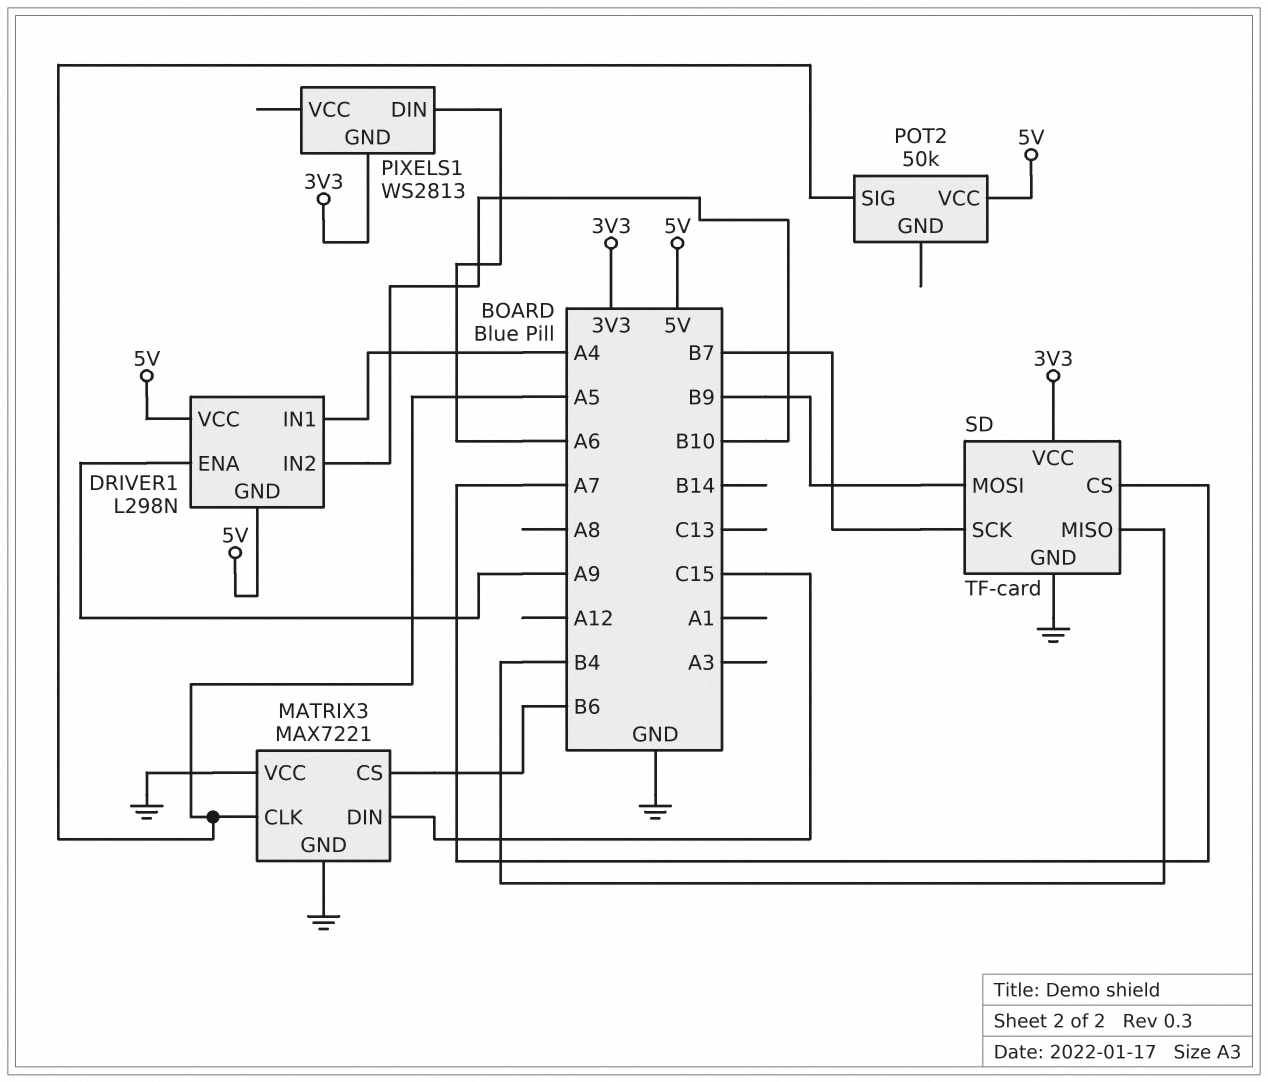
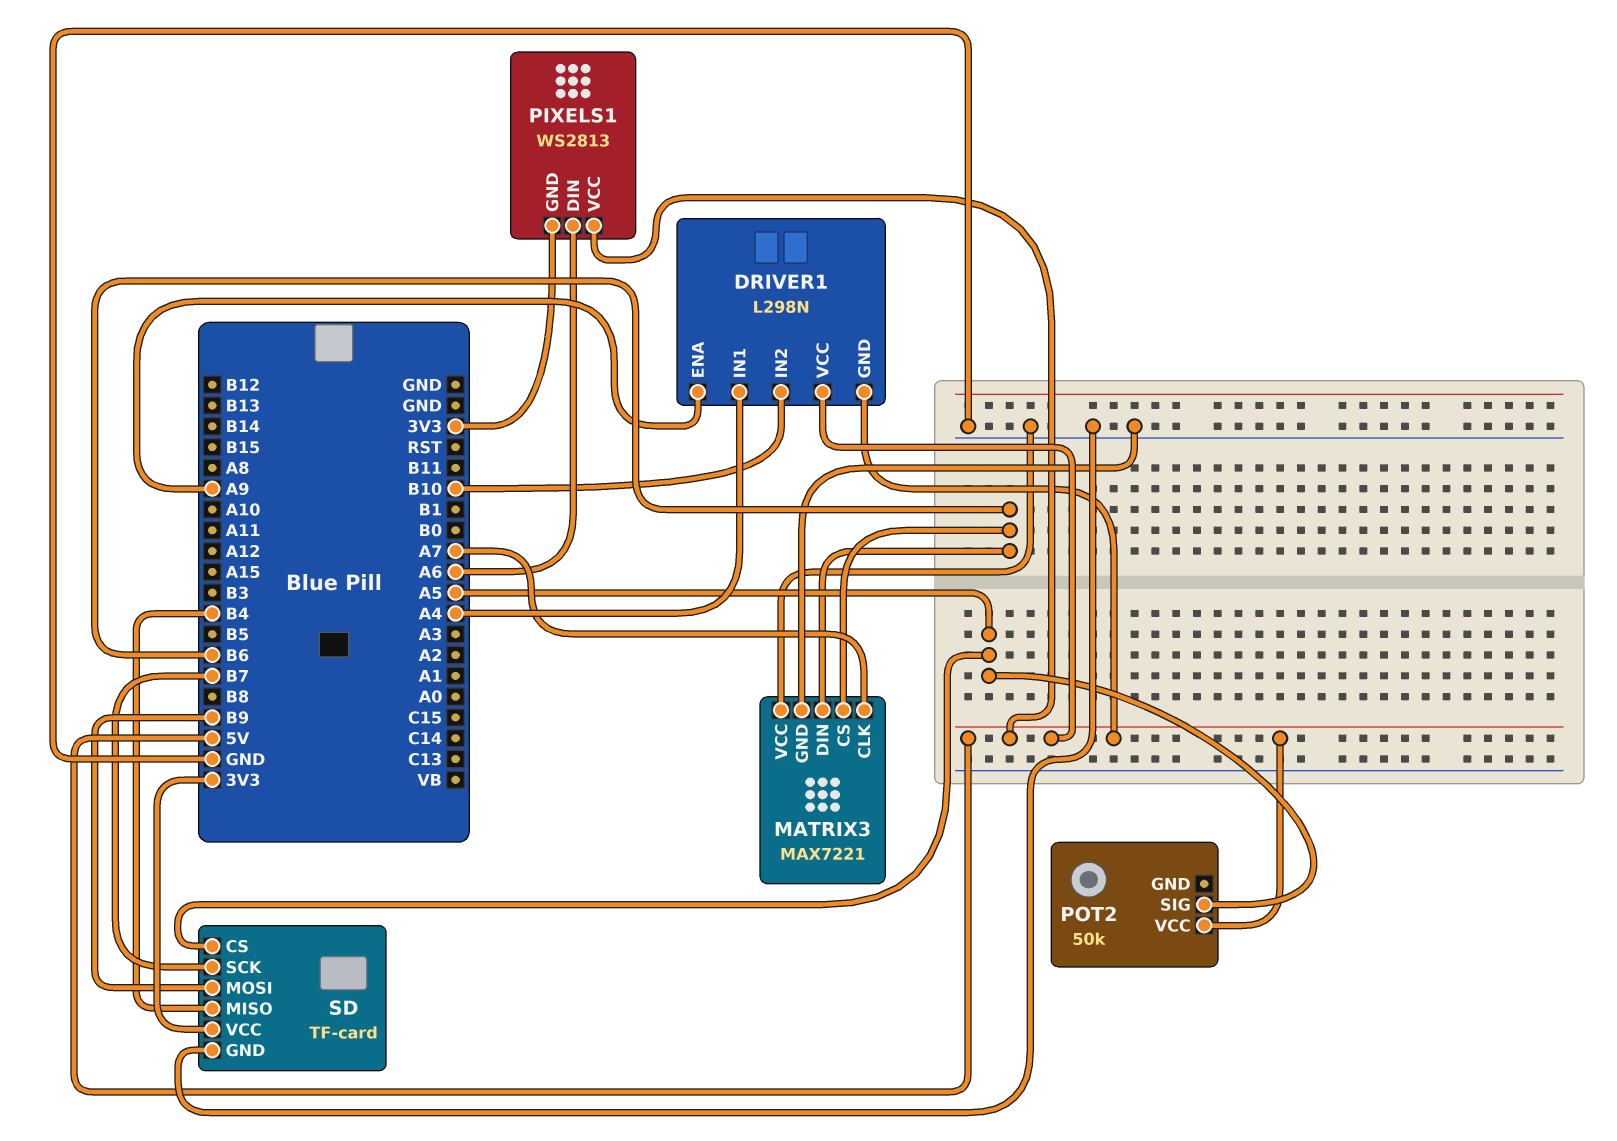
MATRIX3 pin CLK: A5 -> A7
MATRIX3 pin DIN: C15 -> B6
PIXELS1 pin VCC: none -> 5V
SD pin CS: A7 -> A5

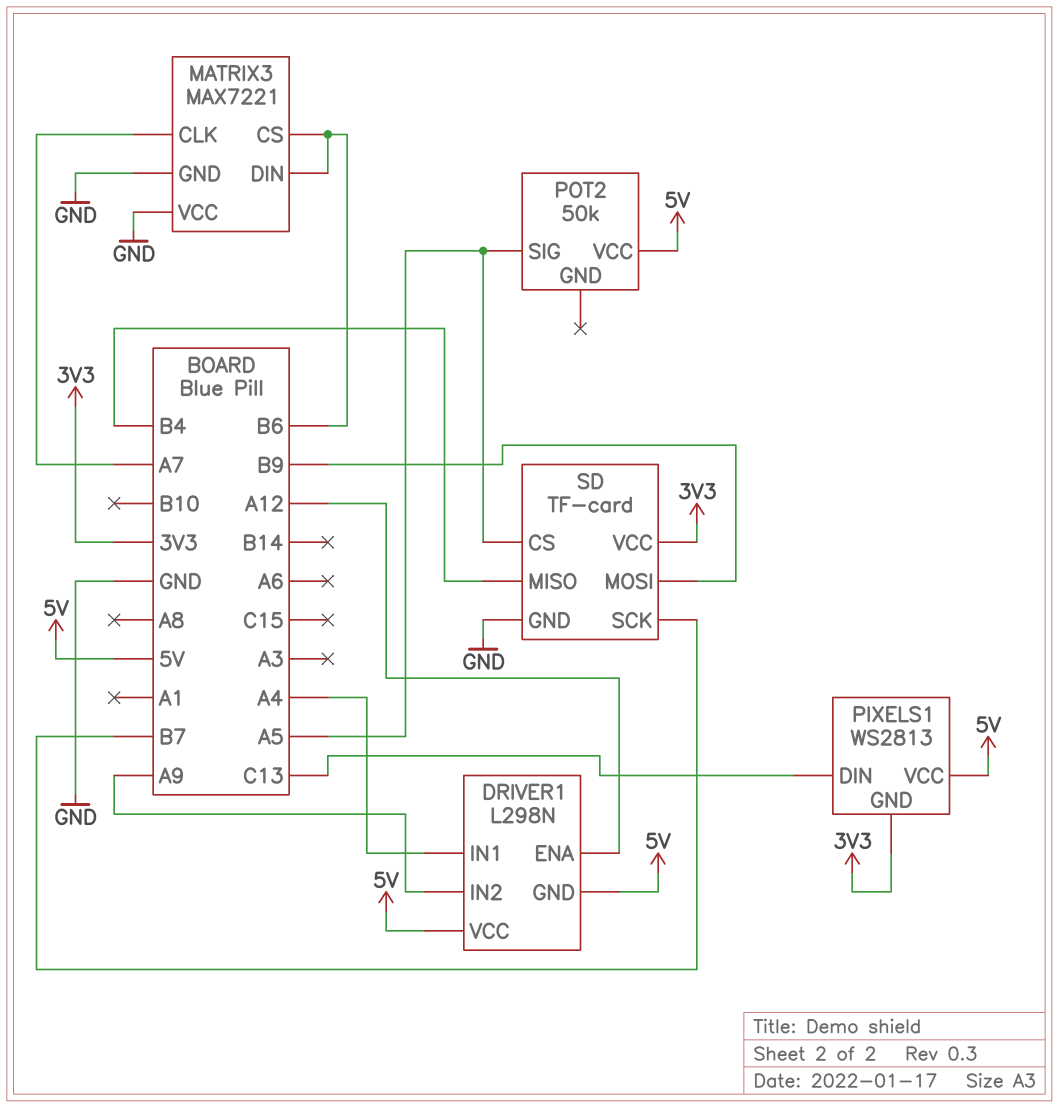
DRIVER1 pin ENA: A9 -> A12
DRIVER1 pin IN2: B10 -> A9
PIXELS1 pin DIN: A6 -> C13

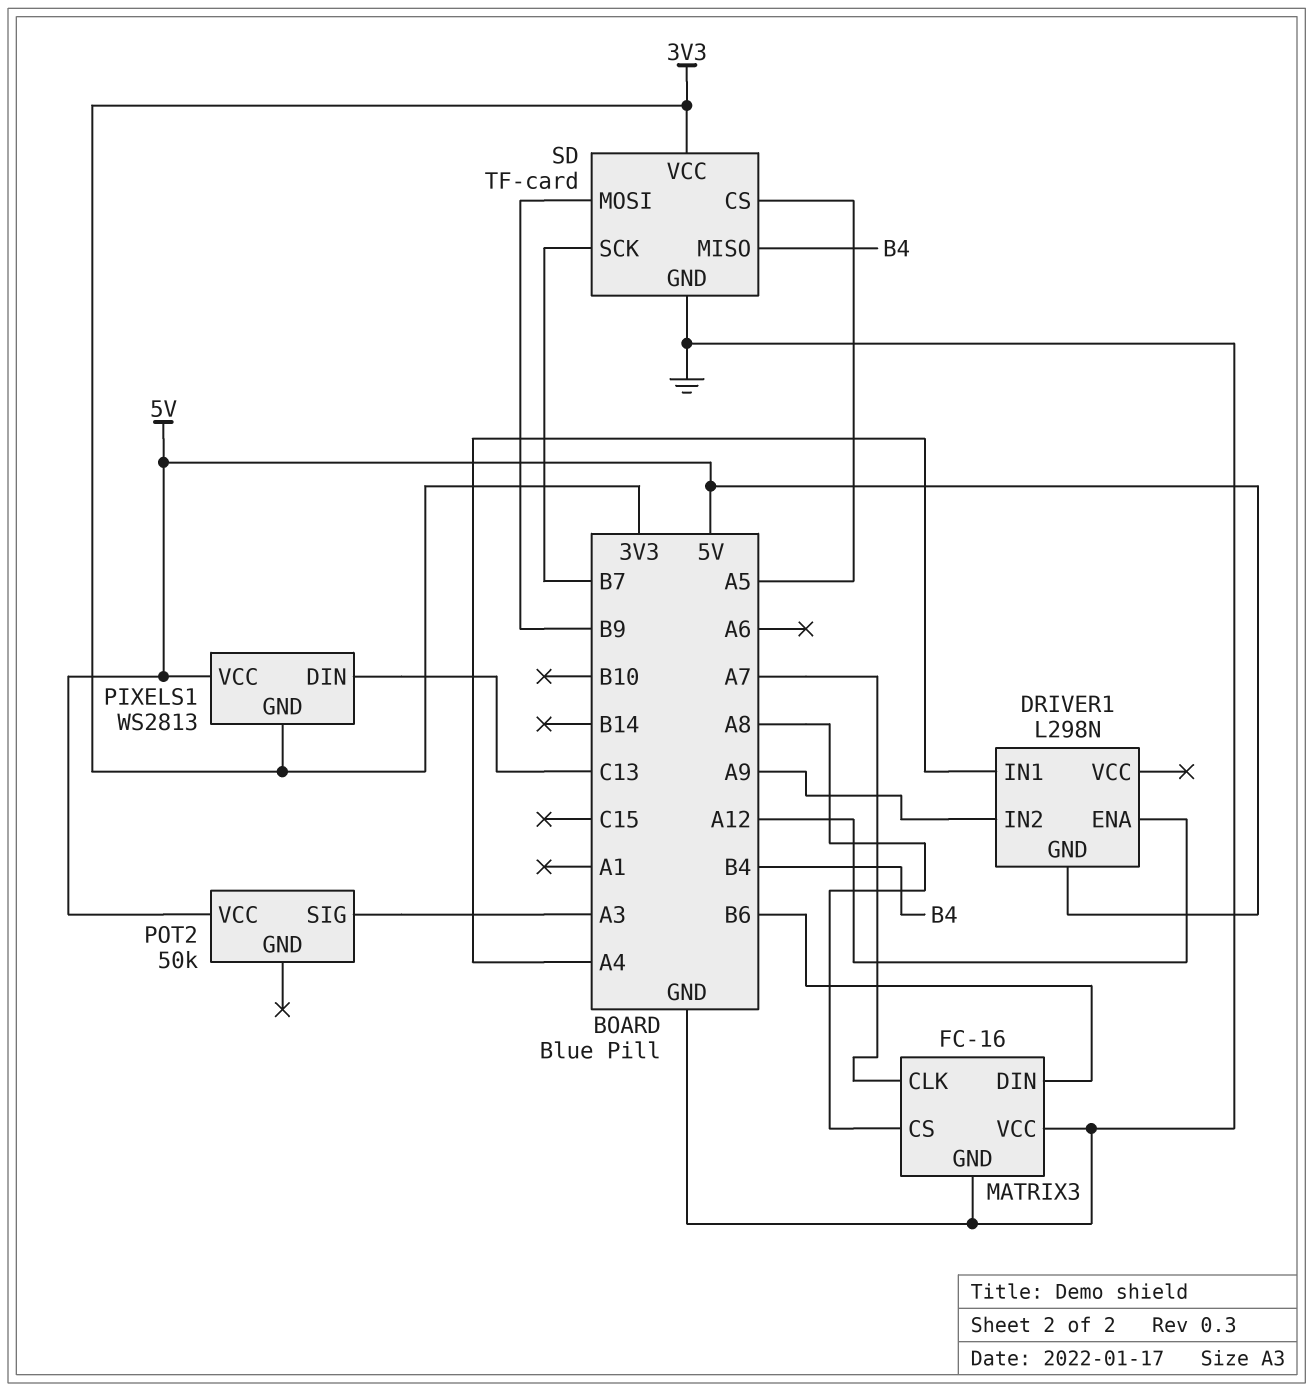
DRIVER1 pin VCC: 5V -> none
MATRIX3: MAX7221 -> FC-16
MATRIX3 pin CS: B6 -> A8
POT2 pin SIG: A5 -> A3

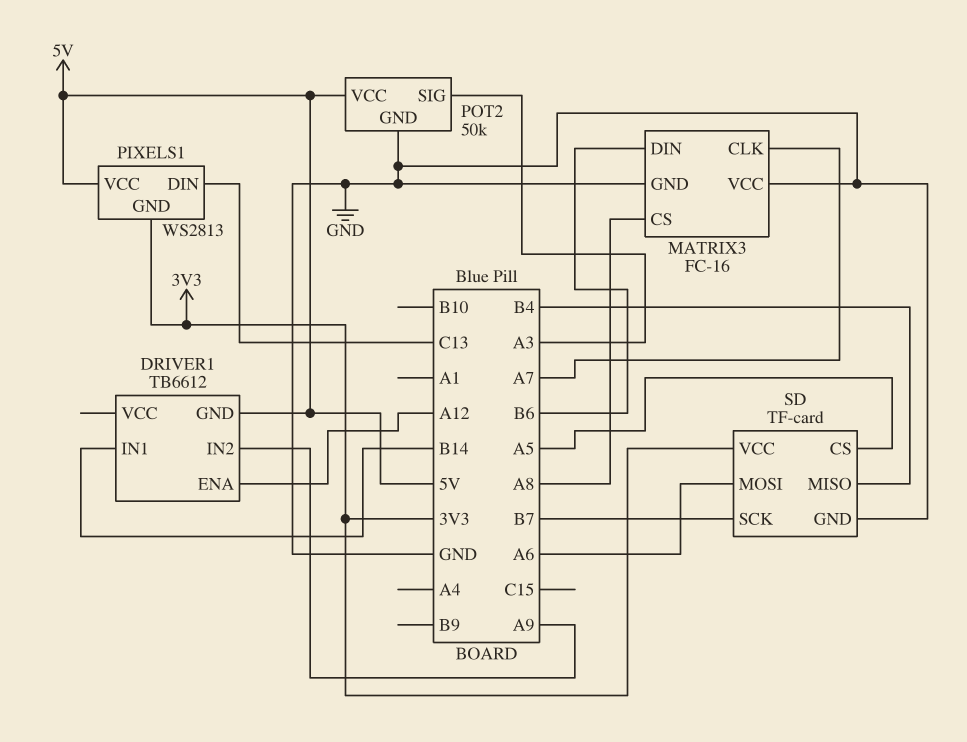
DRIVER1: L298N -> TB6612
DRIVER1 pin IN1: A4 -> B14
POT2 pin GND: none -> GND
SD pin MOSI: B9 -> A6

